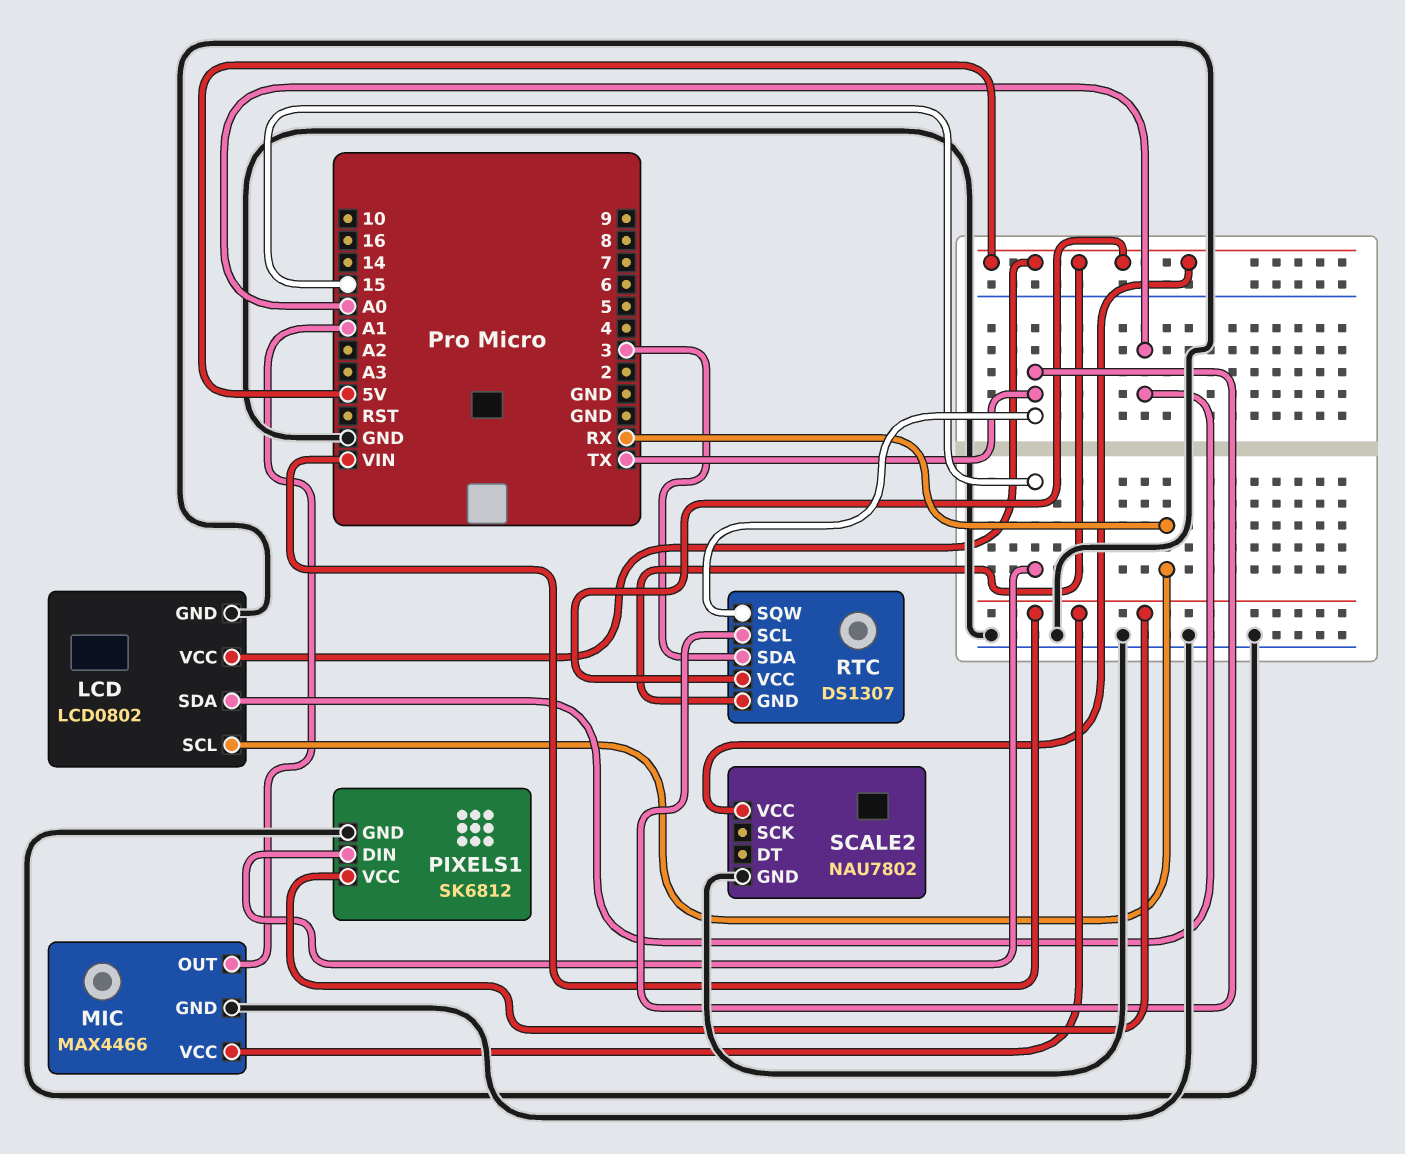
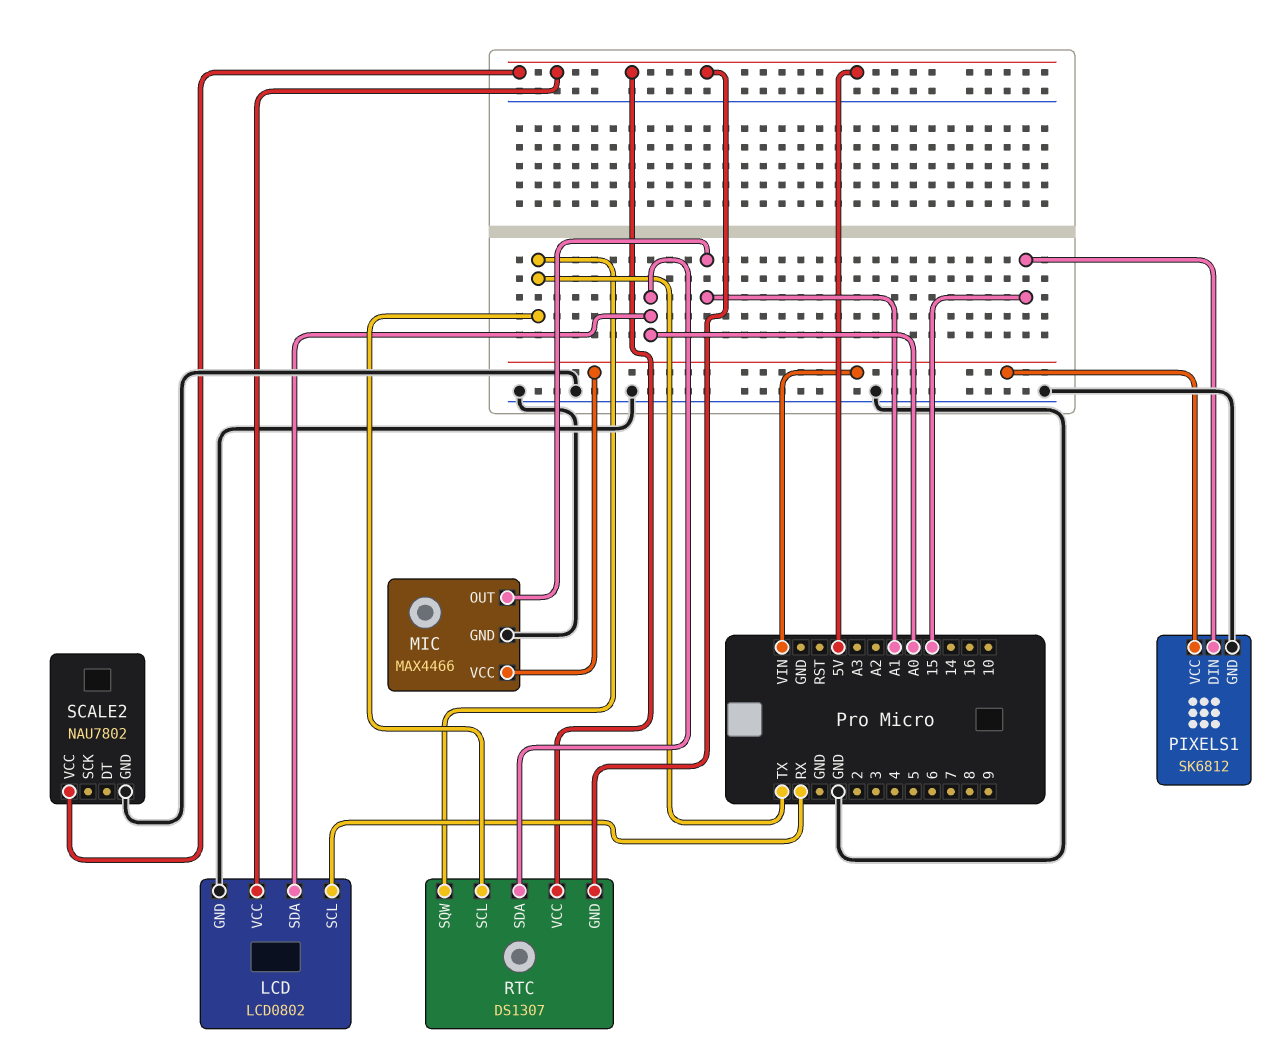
RTC pin SDA: 3 -> A0

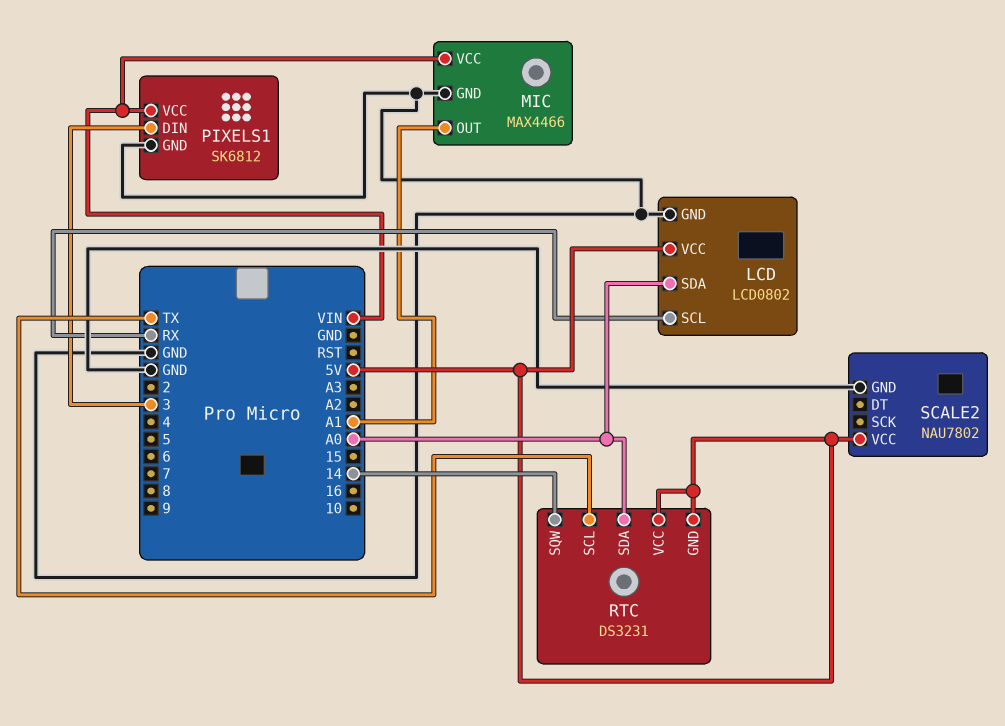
PIXELS1 pin DIN: 15 -> 3
RTC: DS1307 -> DS3231
RTC pin SQW: TX -> 14

